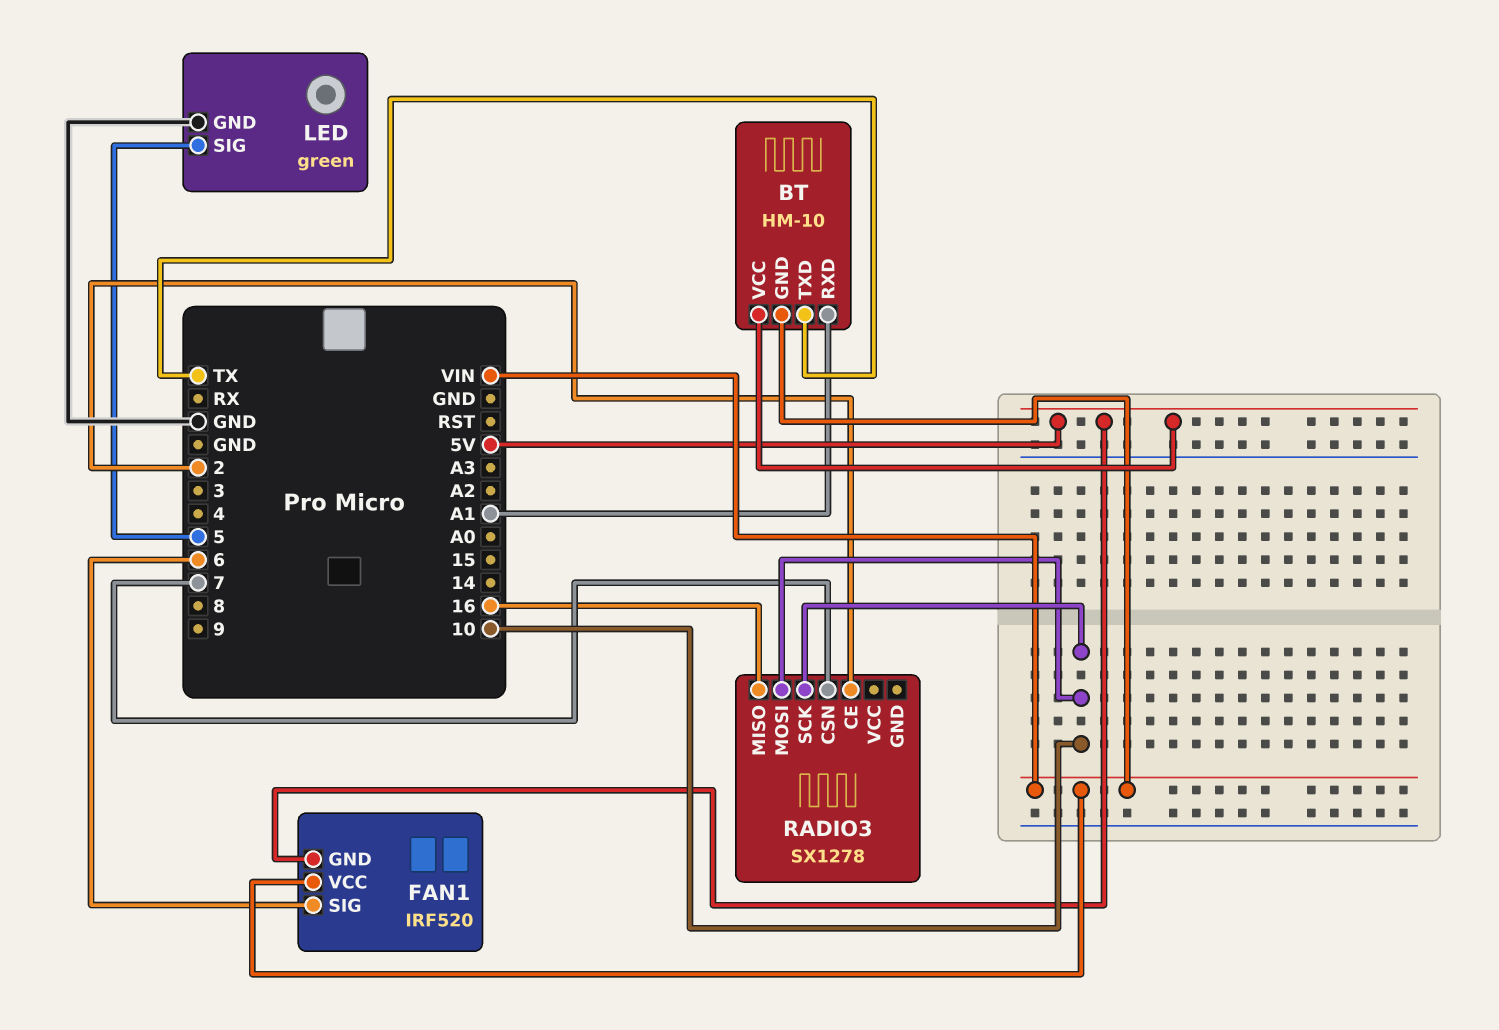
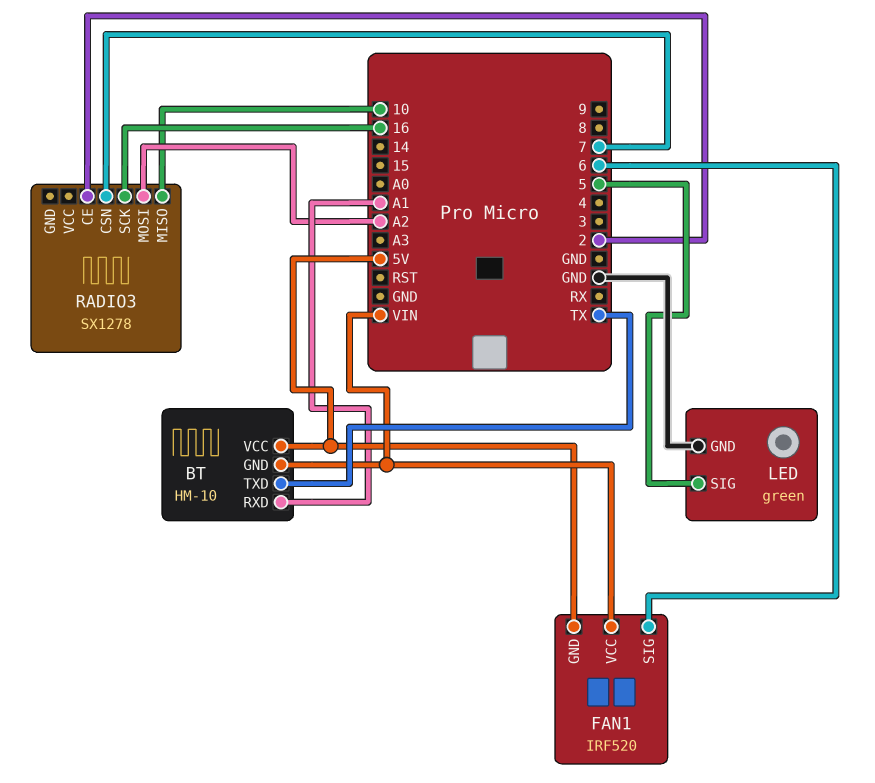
RADIO3 pin MISO: 16 -> 10
RADIO3 pin MOSI: 10 -> A2
RADIO3 pin SCK: 10 -> 16

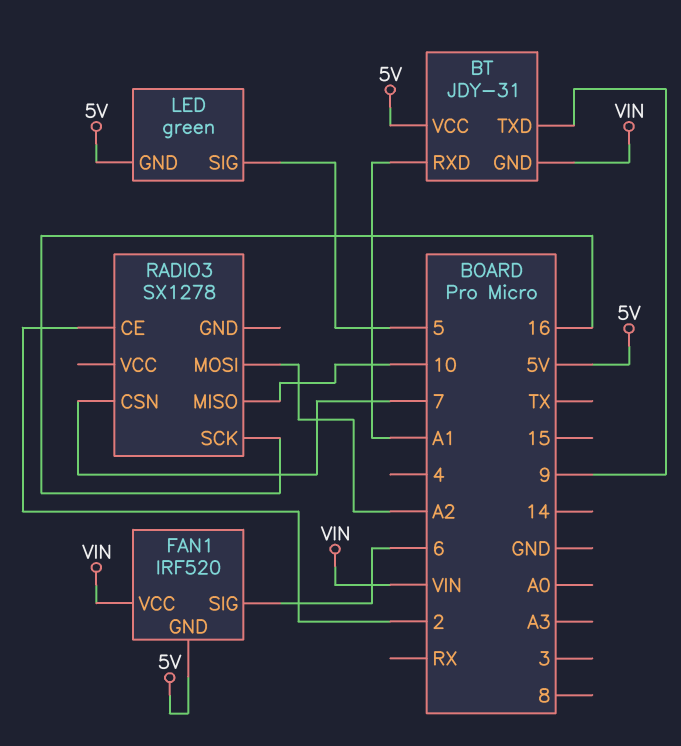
BT: HM-10 -> JDY-31
BT pin TXD: TX -> 9
LED pin GND: GND -> 5V

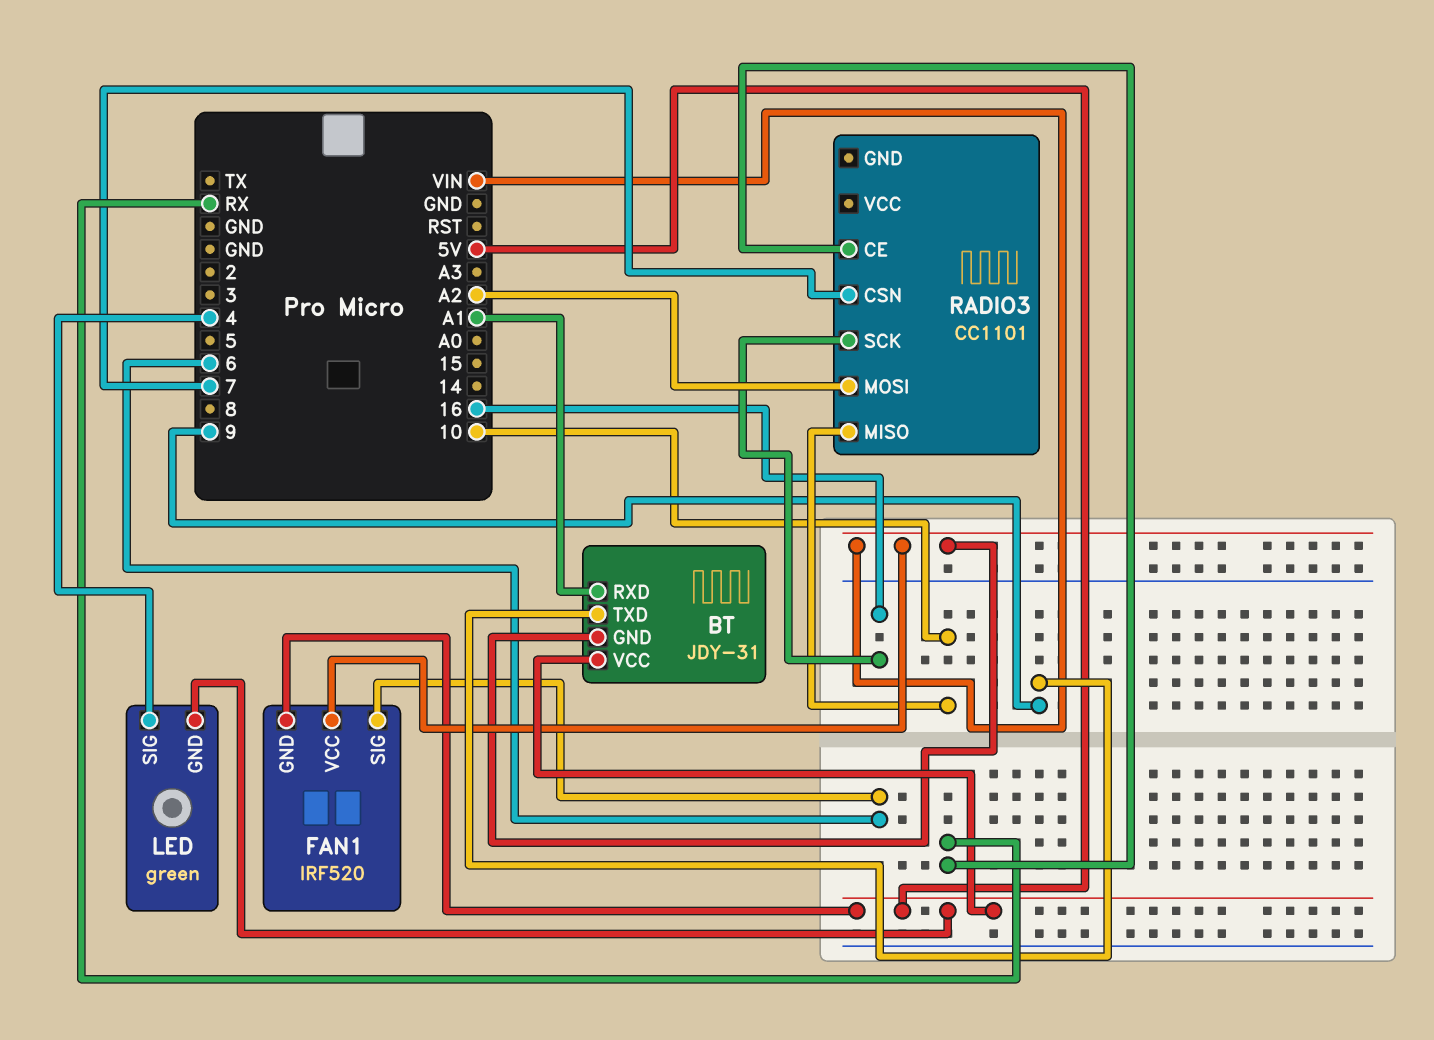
LED pin SIG: 5 -> 4
RADIO3: SX1278 -> CC1101
RADIO3 pin CE: 2 -> RX

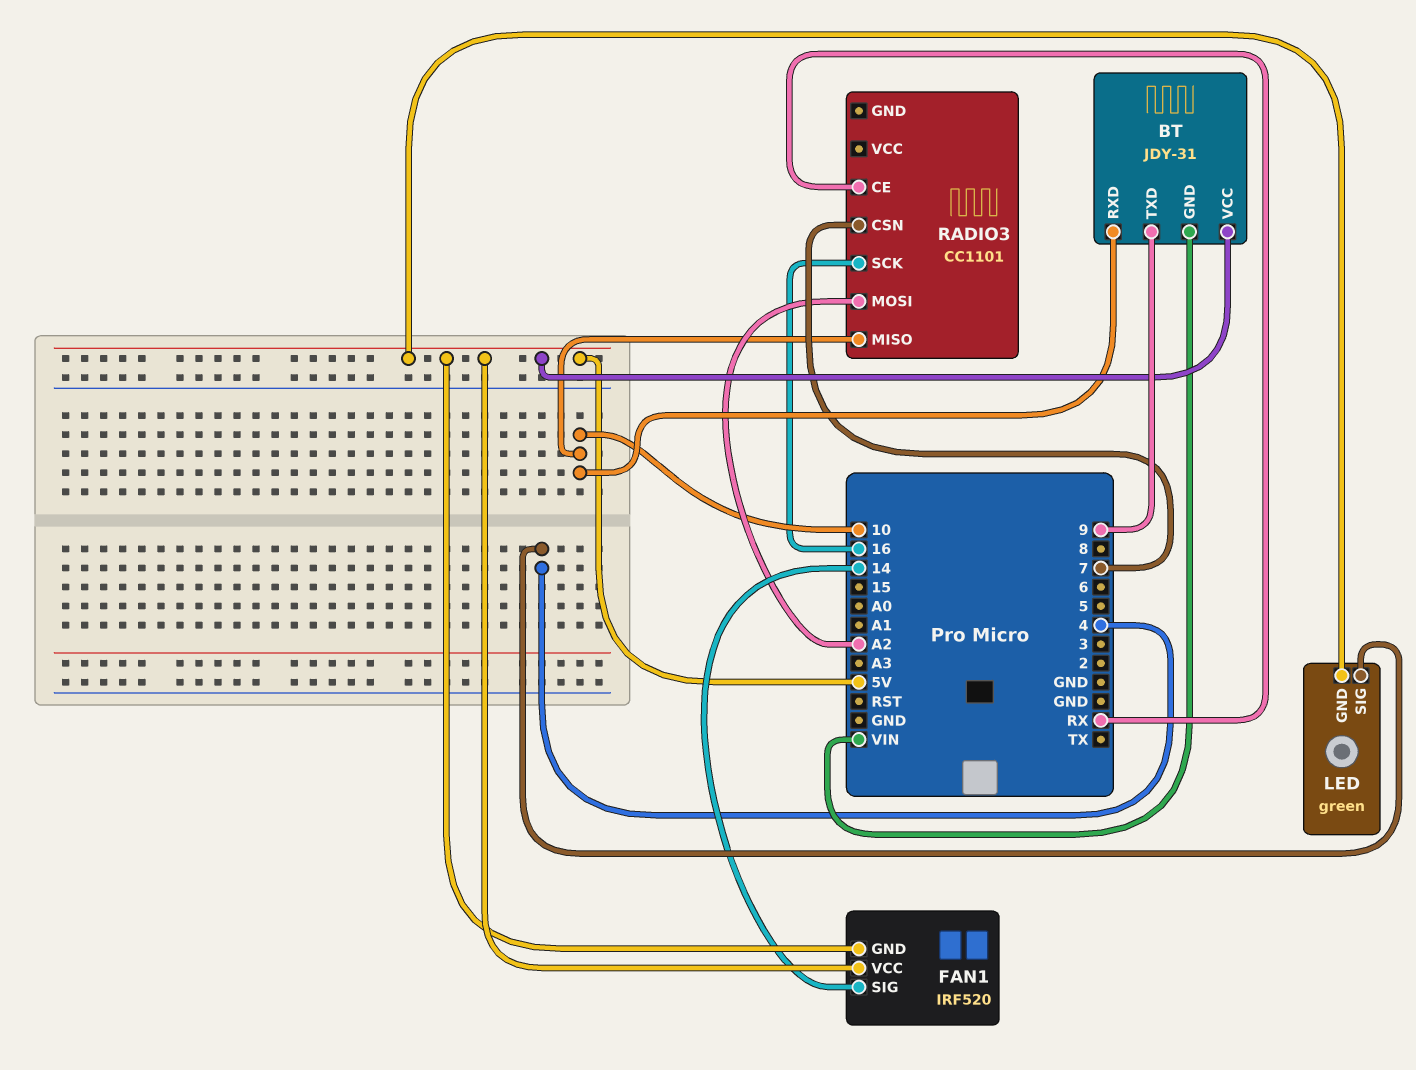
BT pin RXD: A1 -> 10
FAN1 pin SIG: 6 -> 14
FAN1 pin VCC: VIN -> 5V

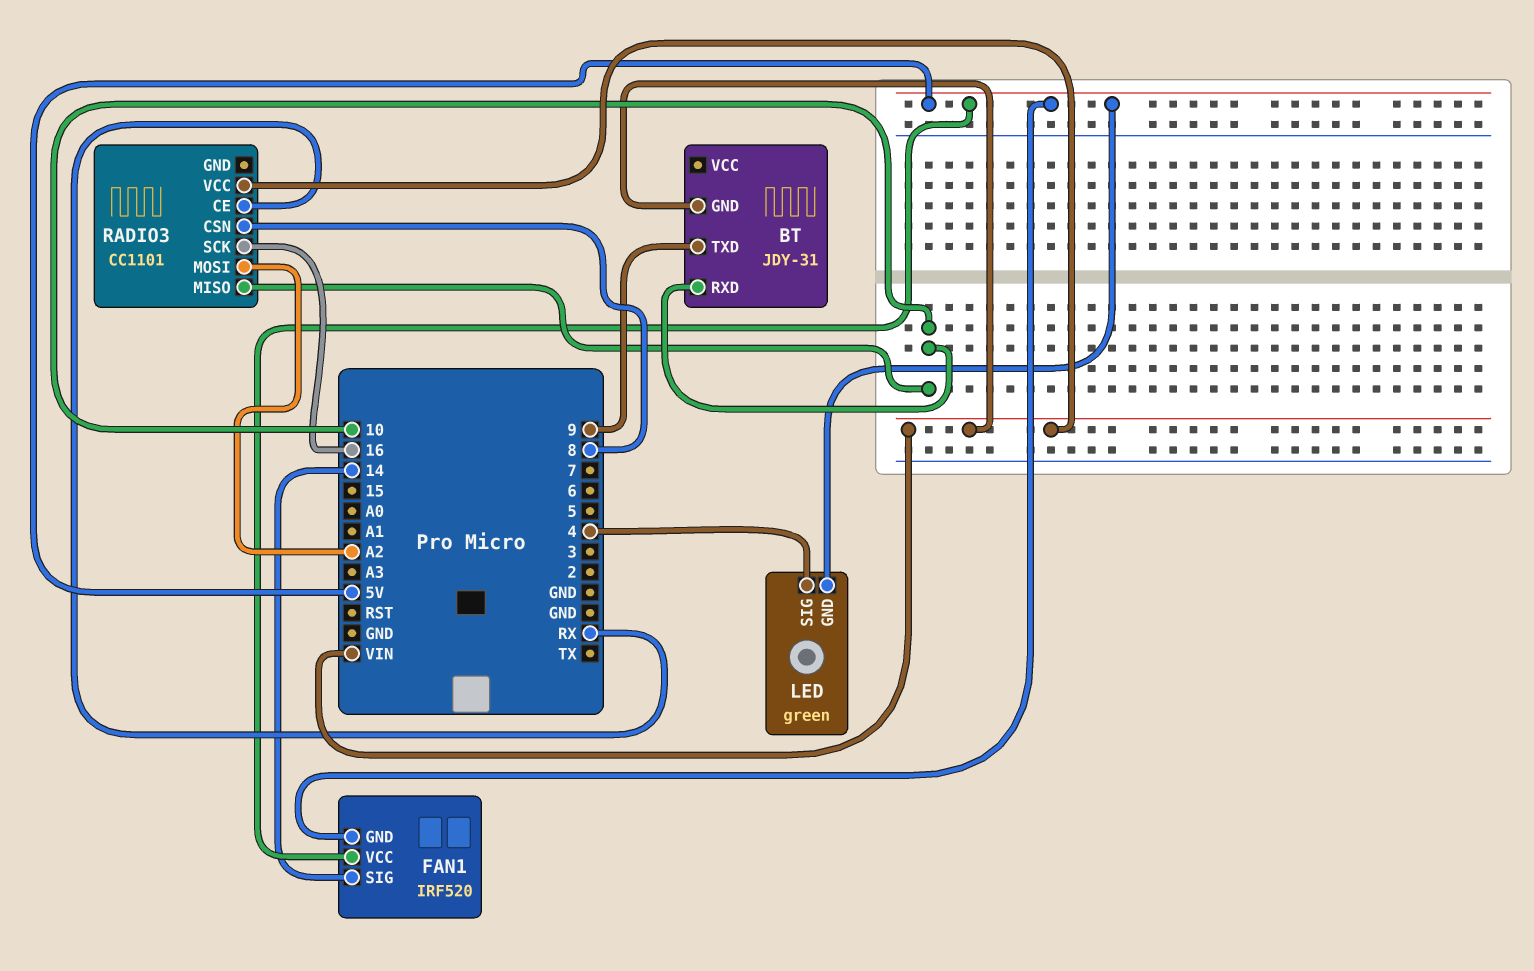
BT pin VCC: 5V -> none
RADIO3 pin CSN: 7 -> 8
RADIO3 pin VCC: none -> VIN

